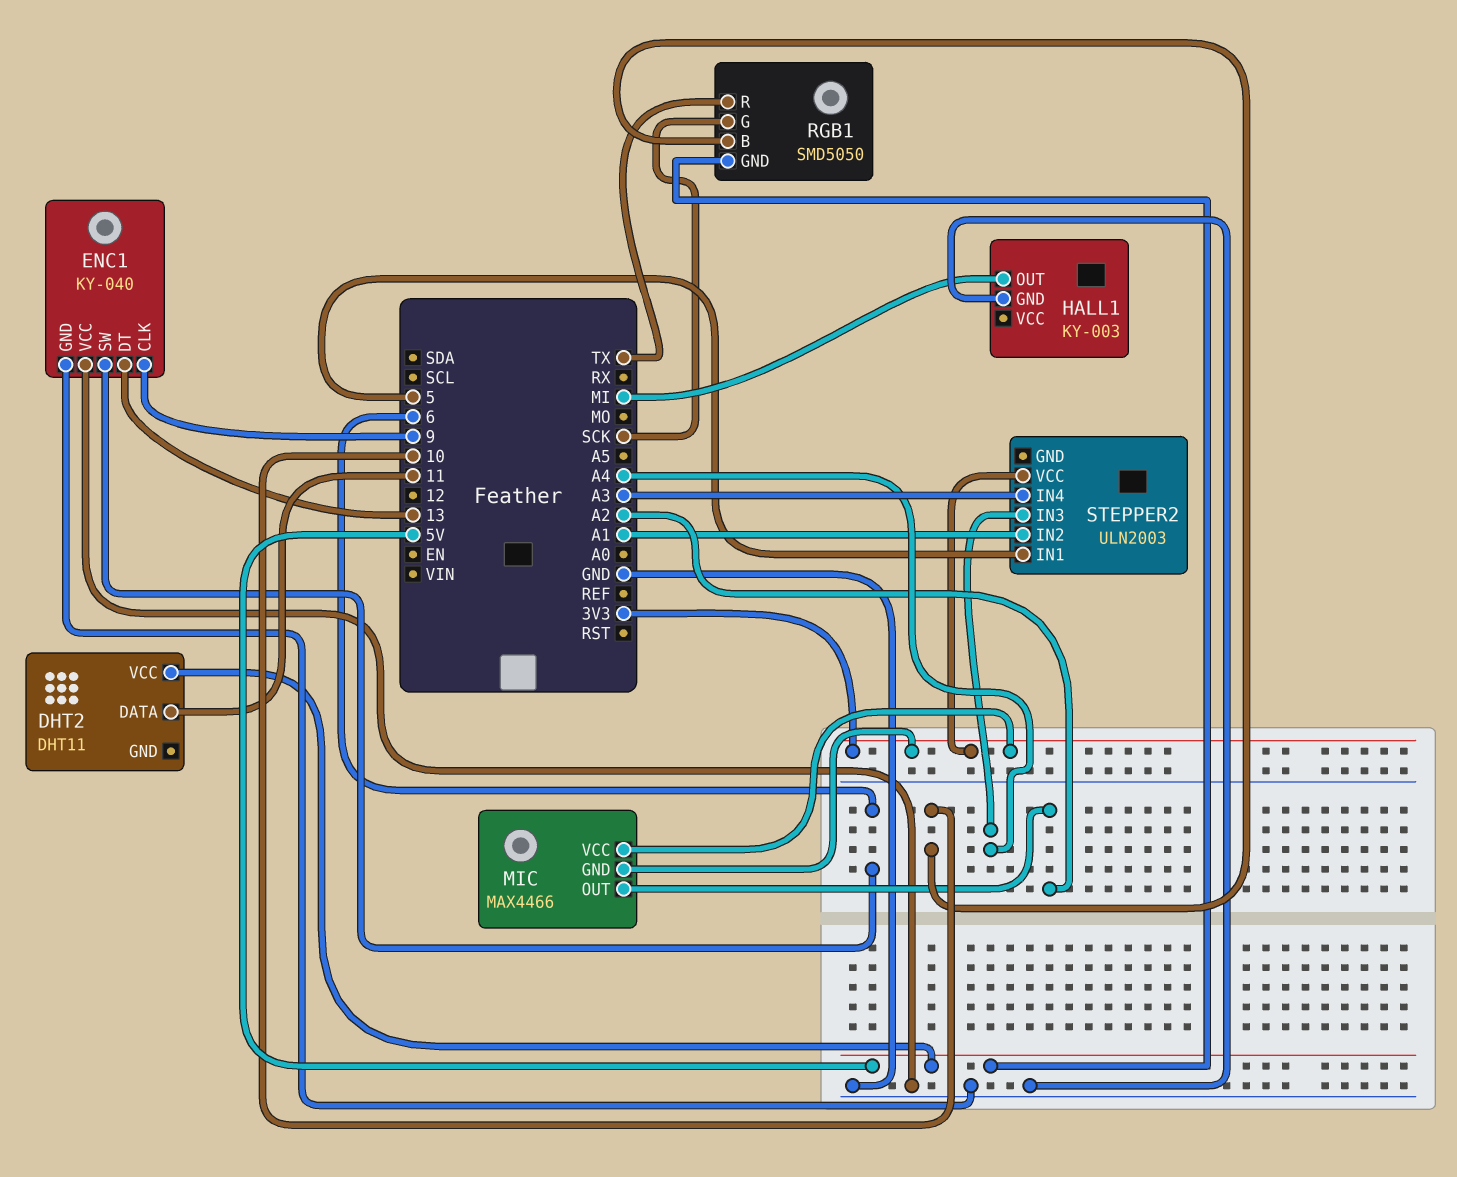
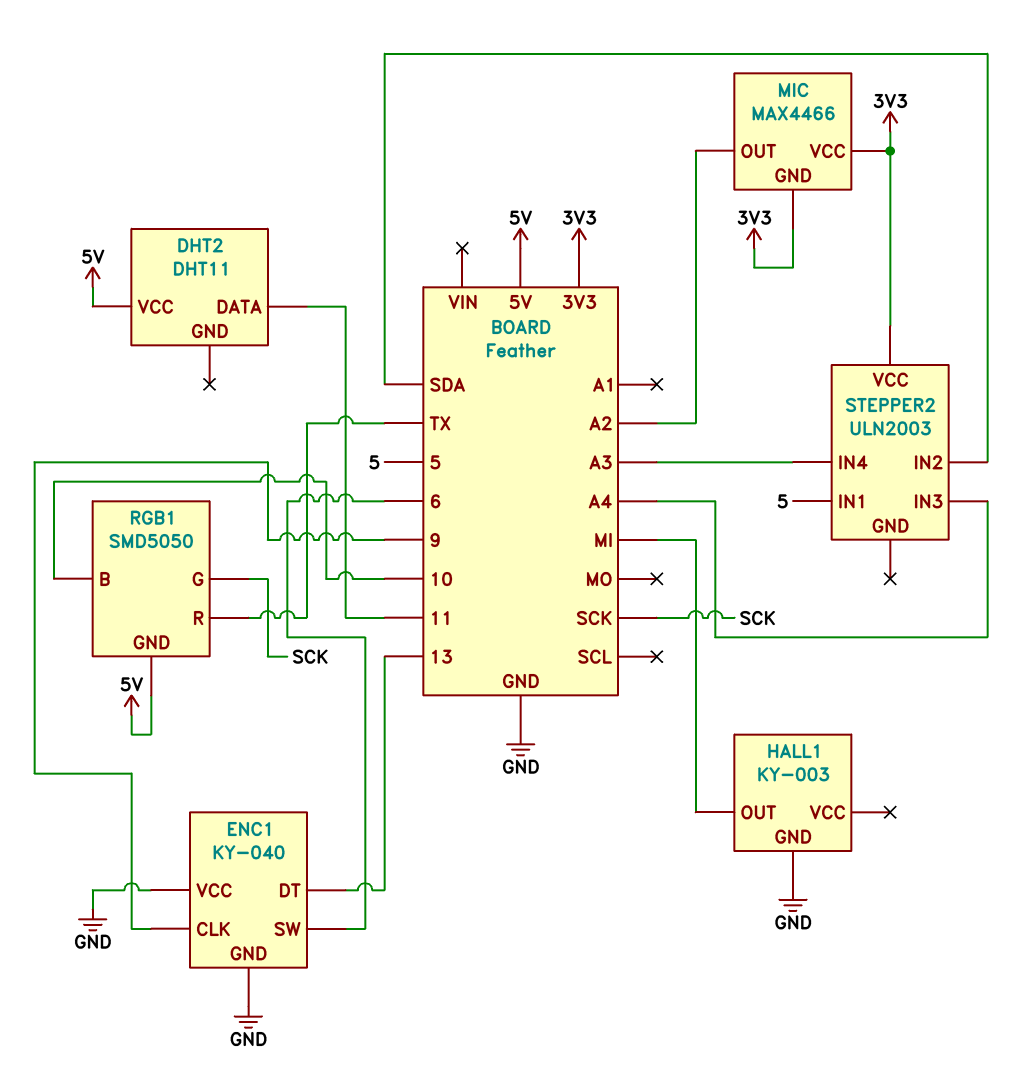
STEPPER2 pin IN2: A1 -> SDA

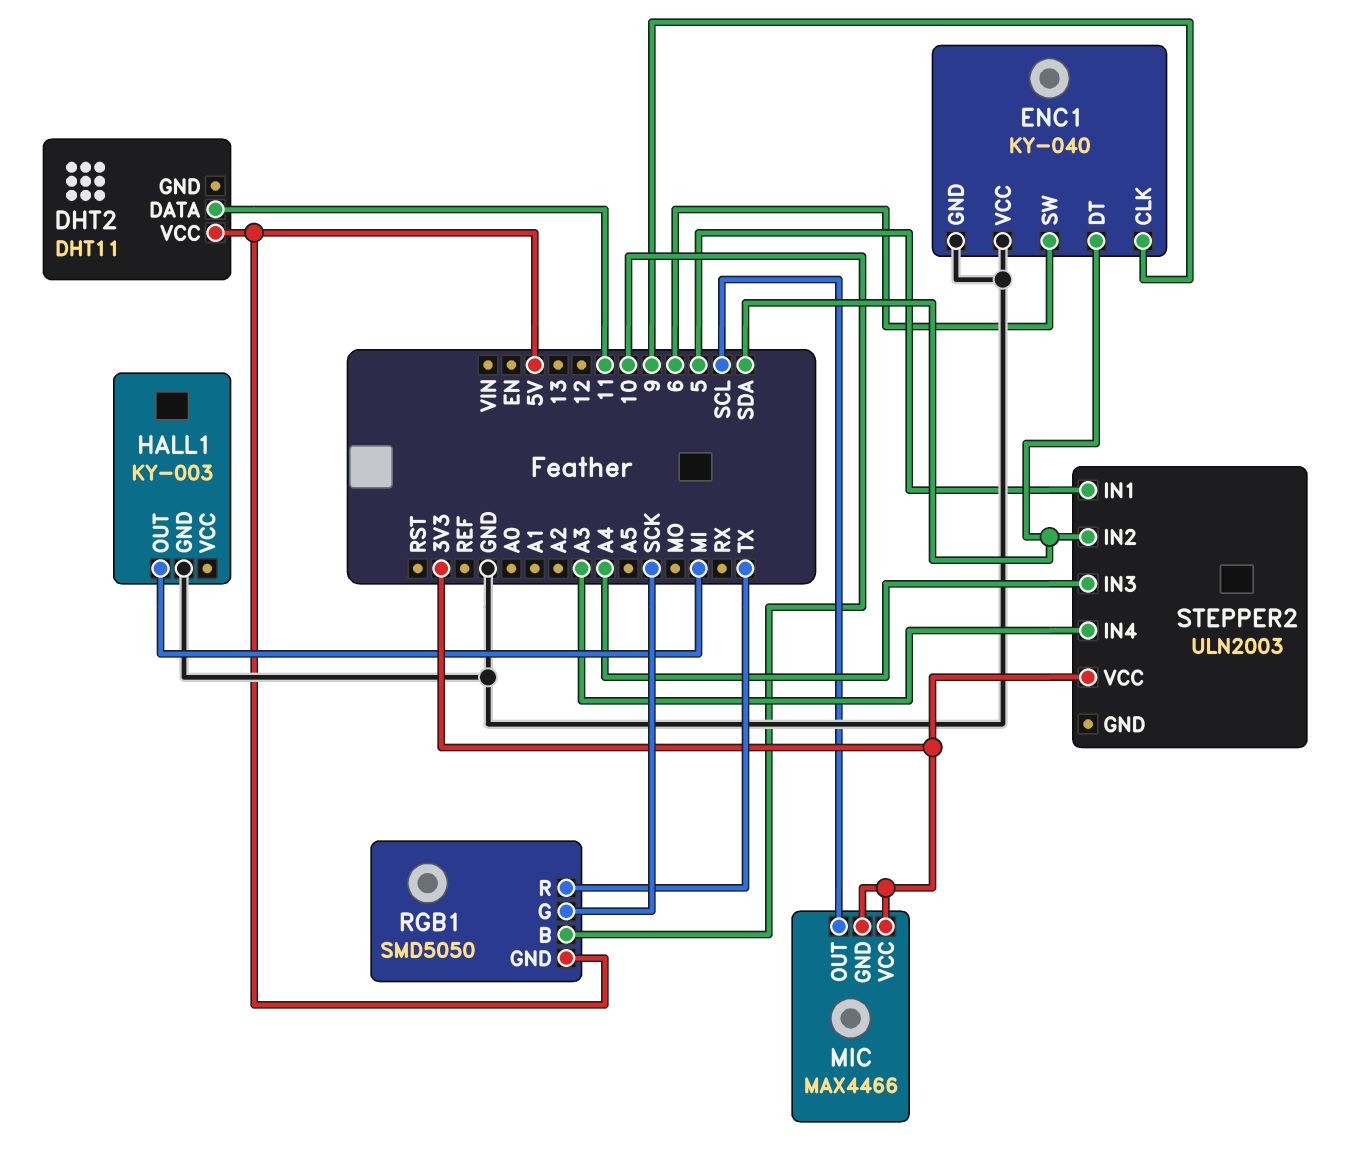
ENC1 pin DT: 13 -> SDA
MIC pin OUT: A2 -> SCL

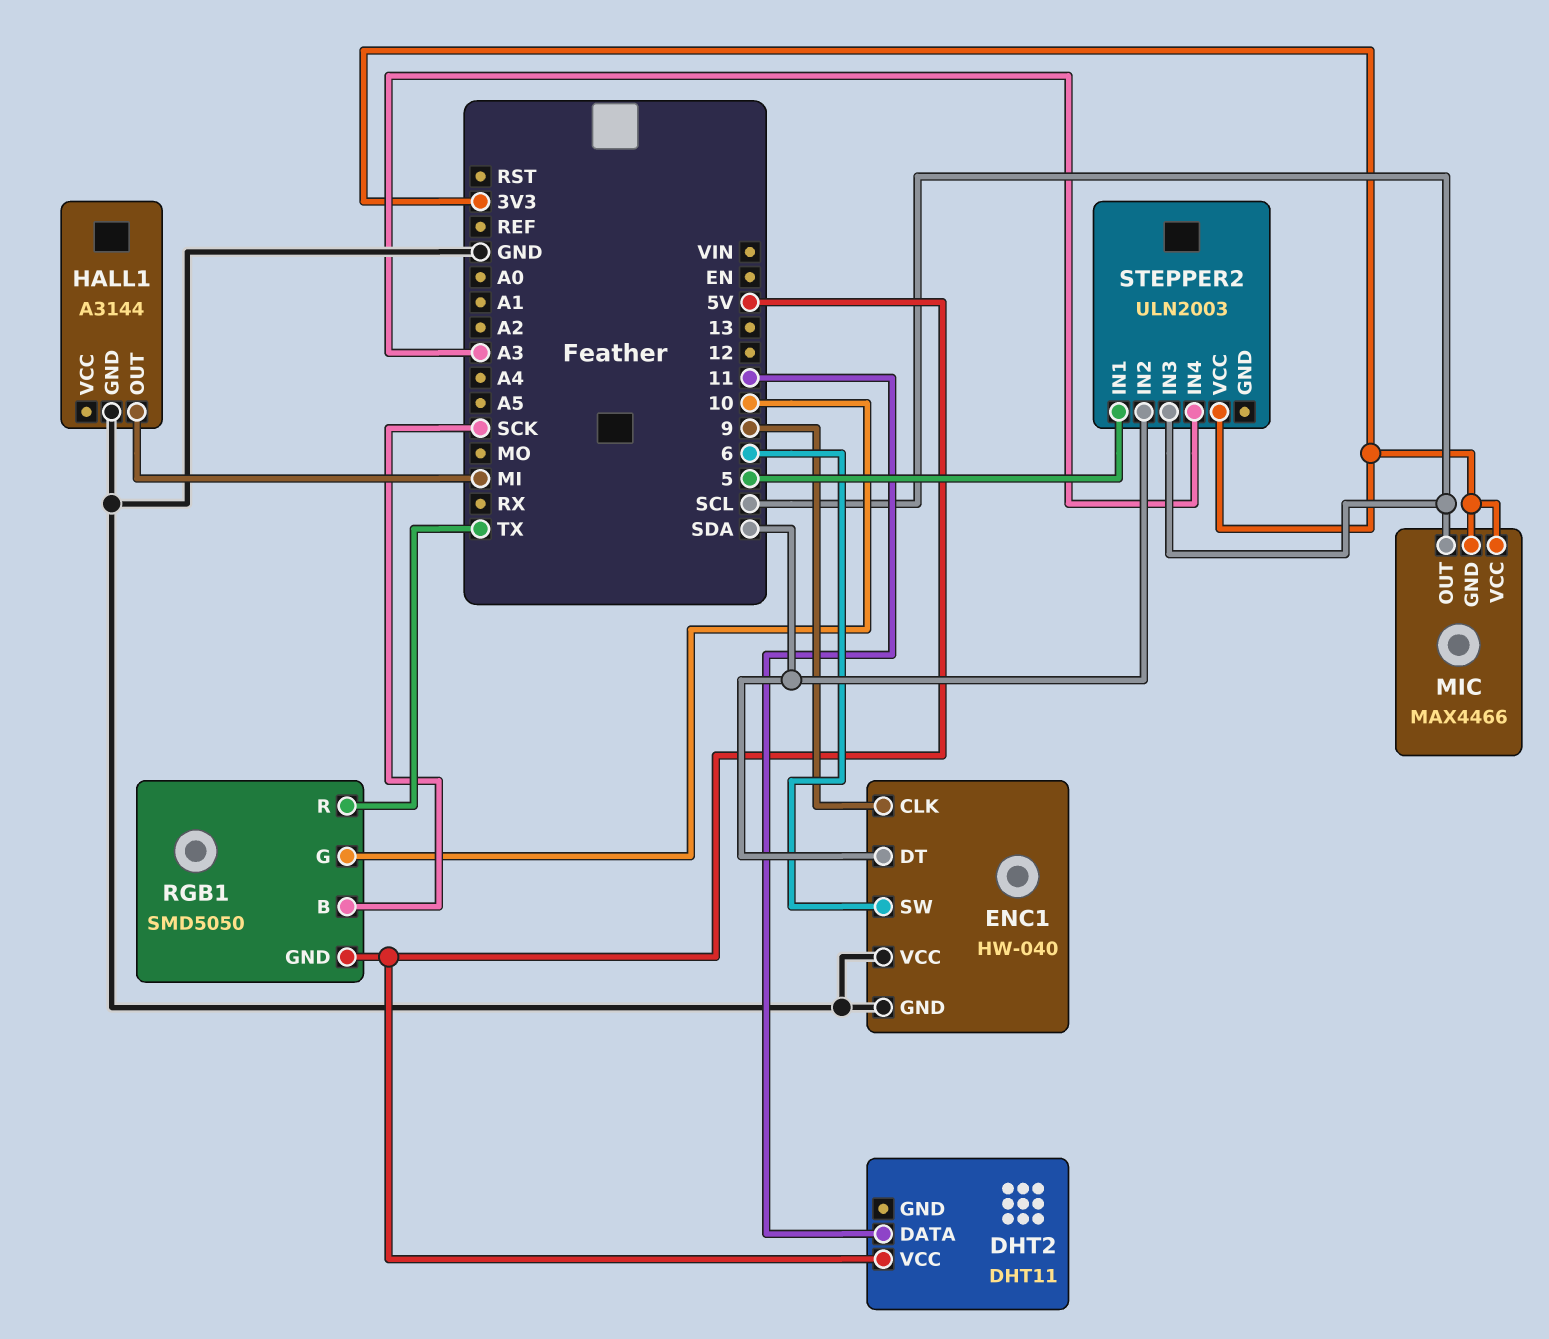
ENC1: KY-040 -> HW-040
HALL1: KY-003 -> A3144
RGB1 pin B: 10 -> SCK
RGB1 pin G: SCK -> 10
STEPPER2 pin IN3: A4 -> SCL

